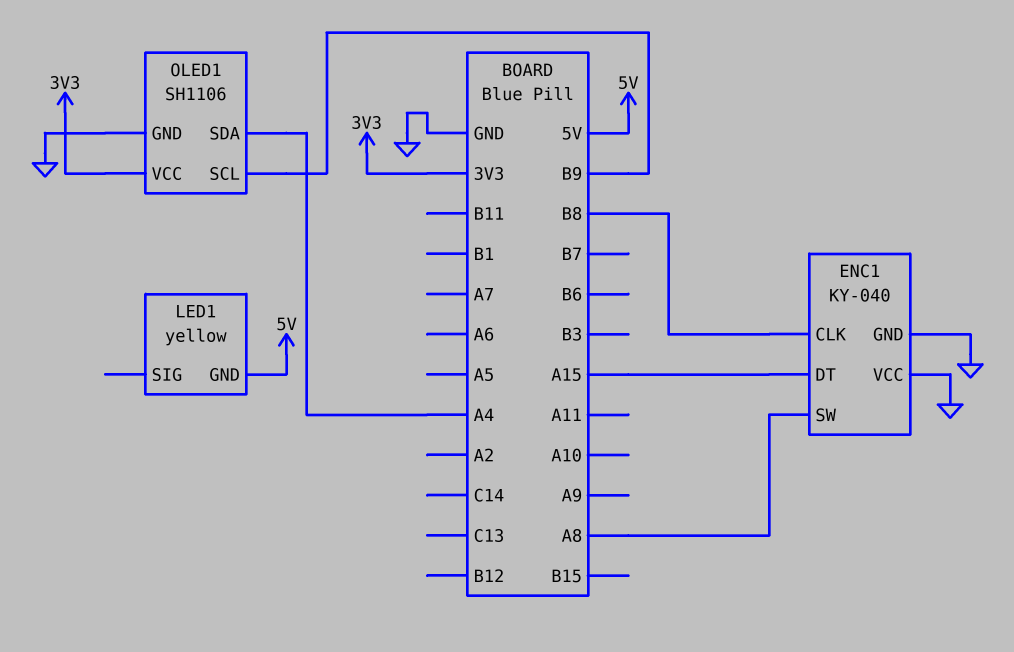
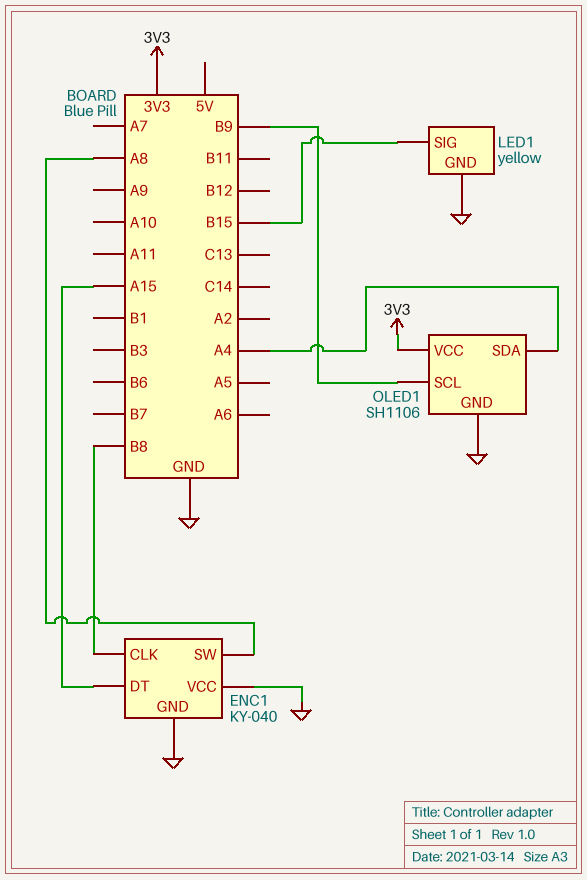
LED1 pin GND: 5V -> GND
LED1 pin SIG: none -> B15

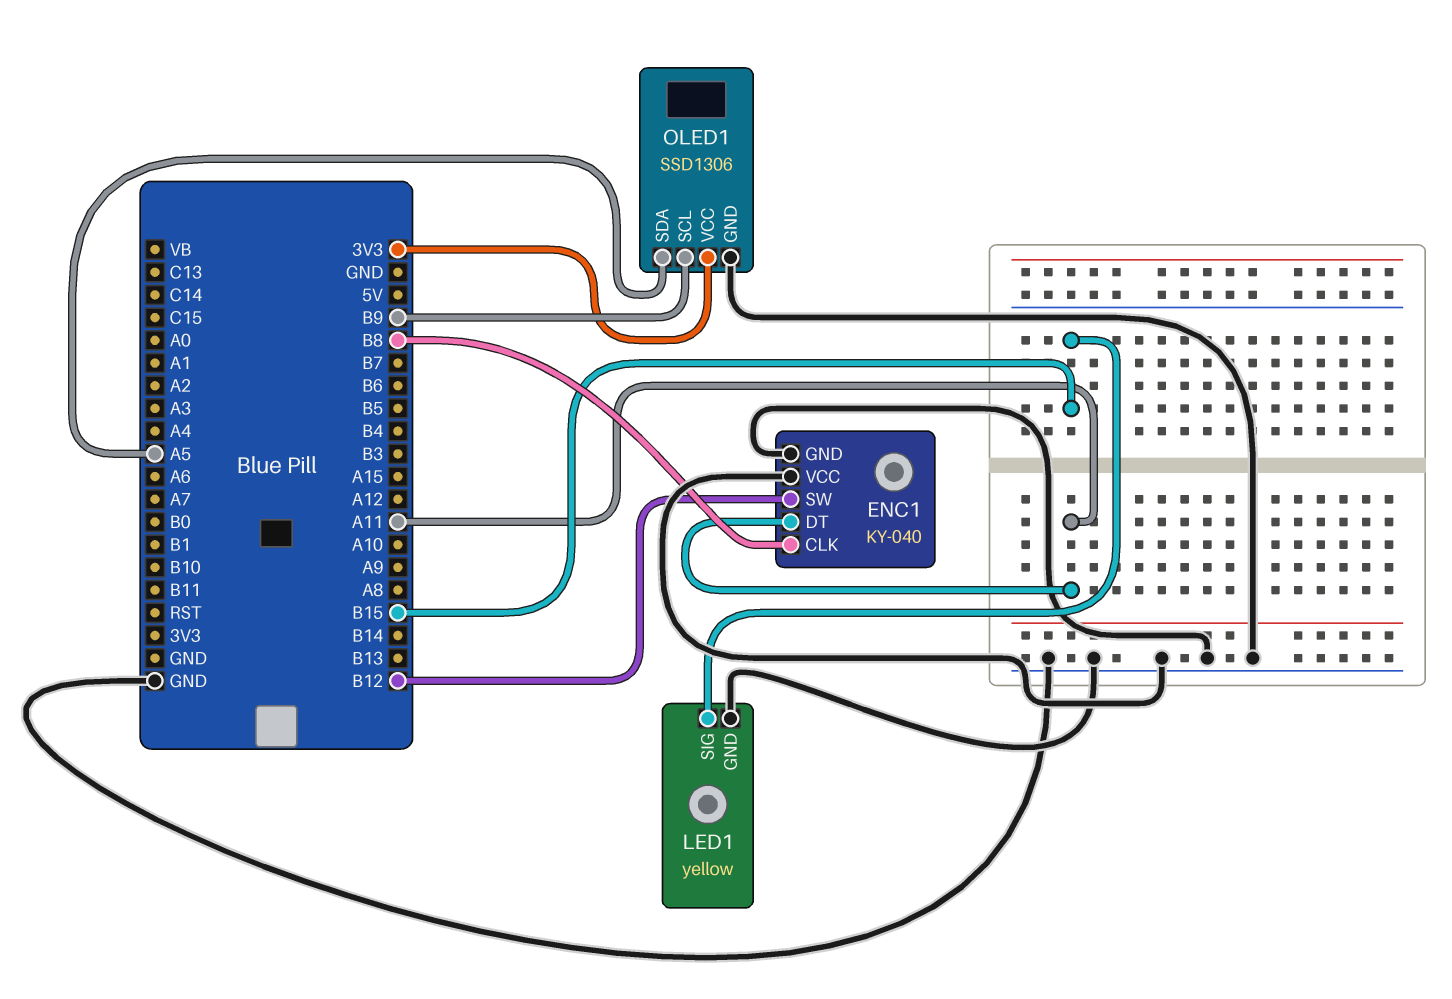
ENC1 pin DT: A15 -> A11
ENC1 pin SW: A8 -> B12
OLED1: SH1106 -> SSD1306
OLED1 pin SDA: A4 -> A5

